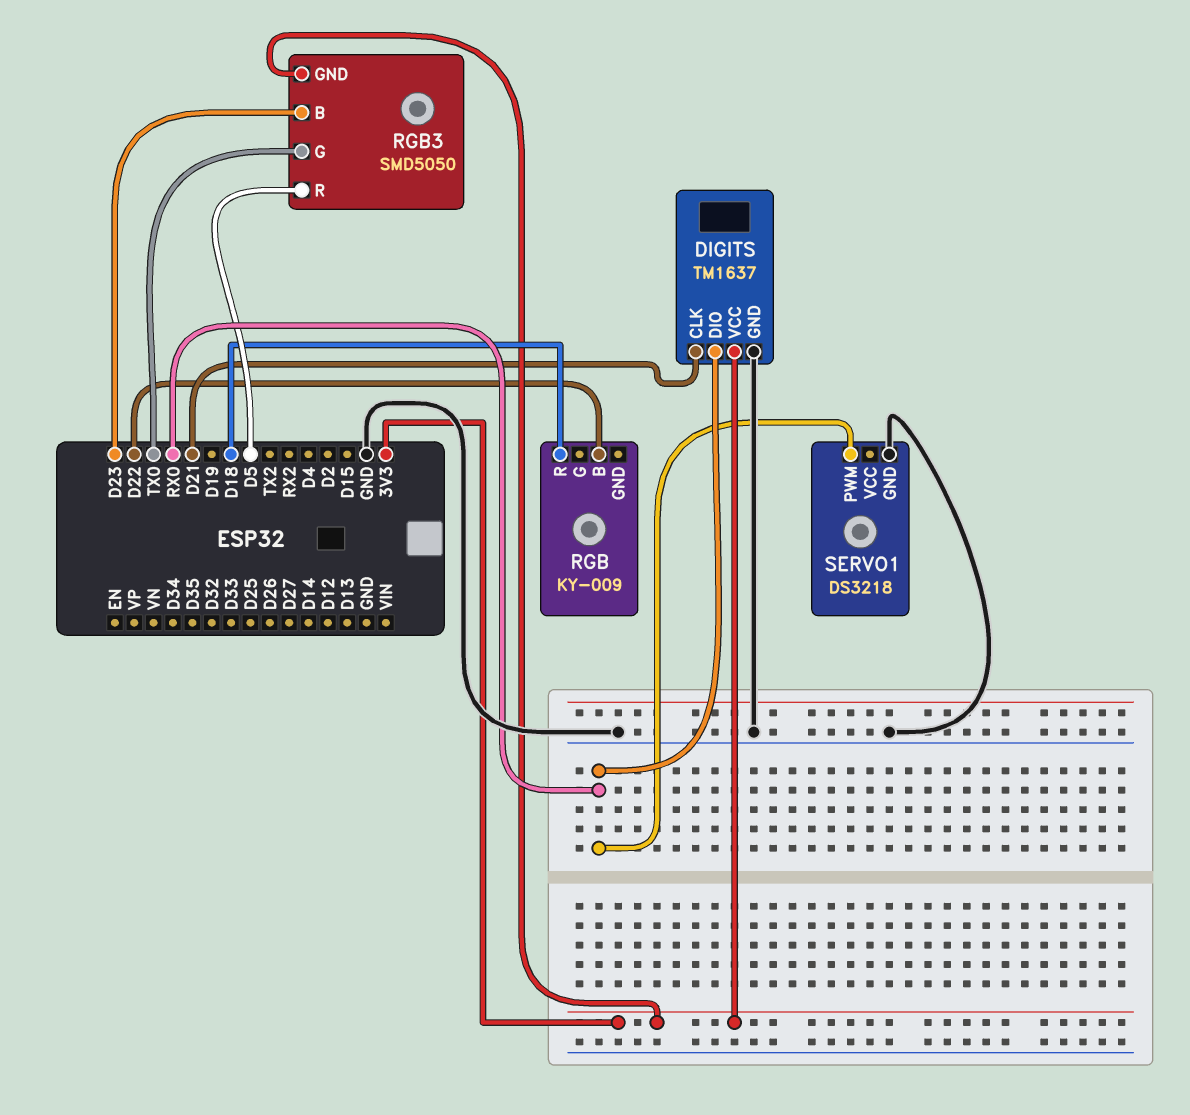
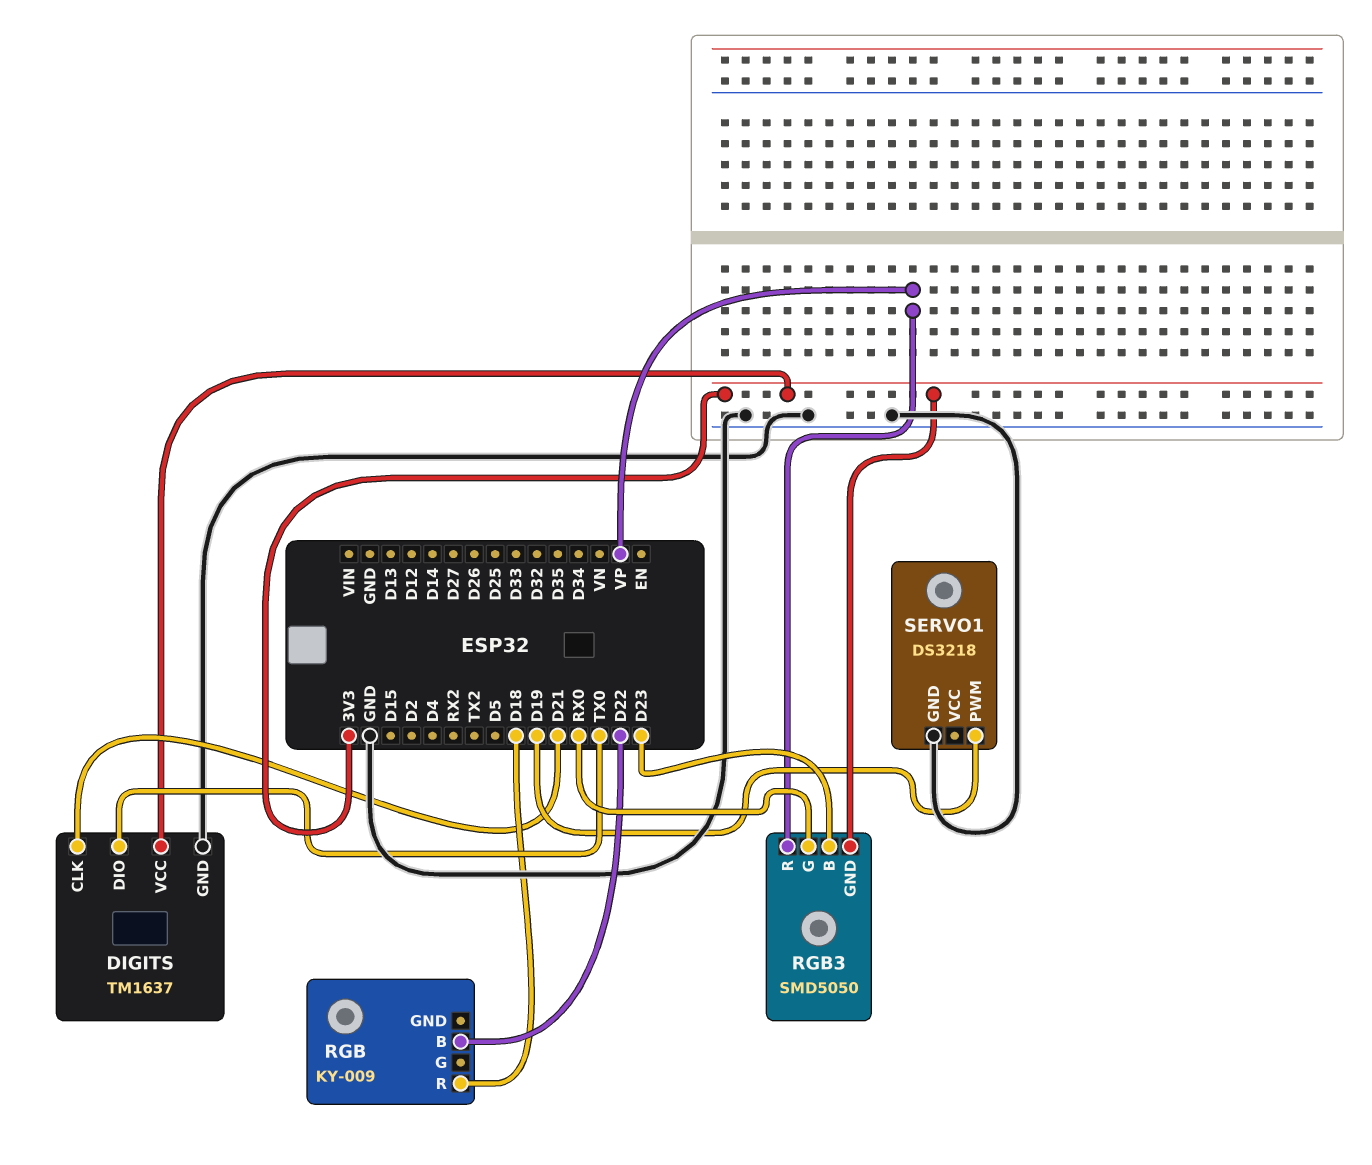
DIGITS pin DIO: RX0 -> TX0
RGB3 pin G: TX0 -> RX0
RGB3 pin R: D5 -> VP
SERVO1 pin PWM: RX0 -> D19

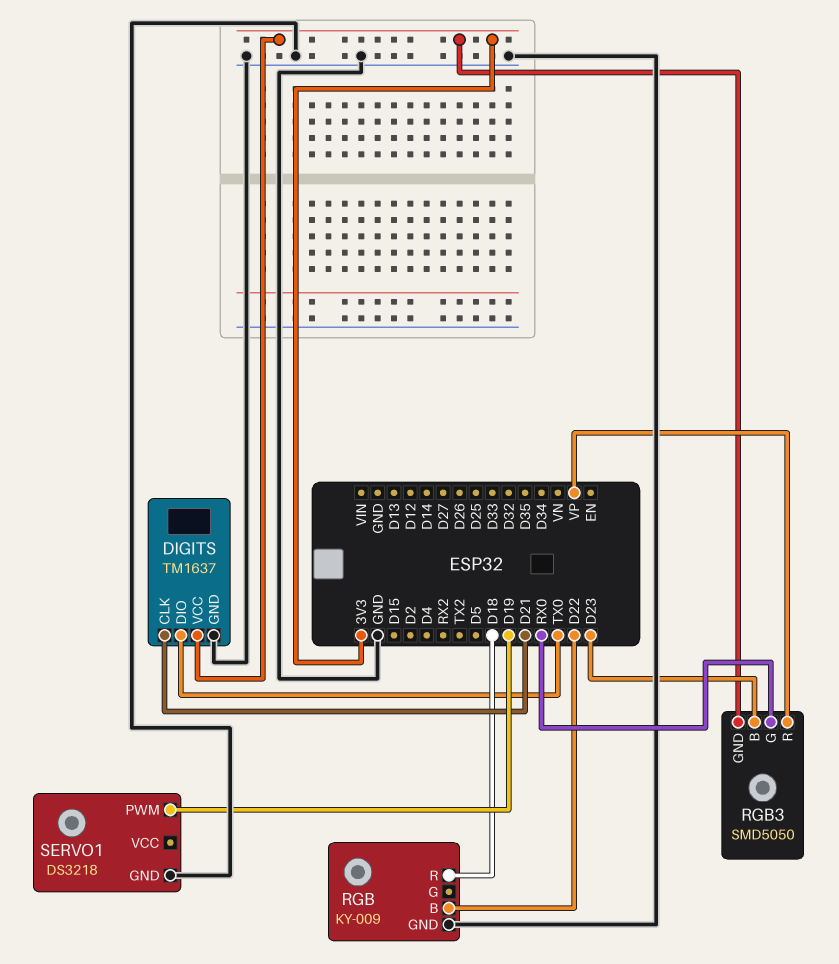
RGB pin GND: none -> GND

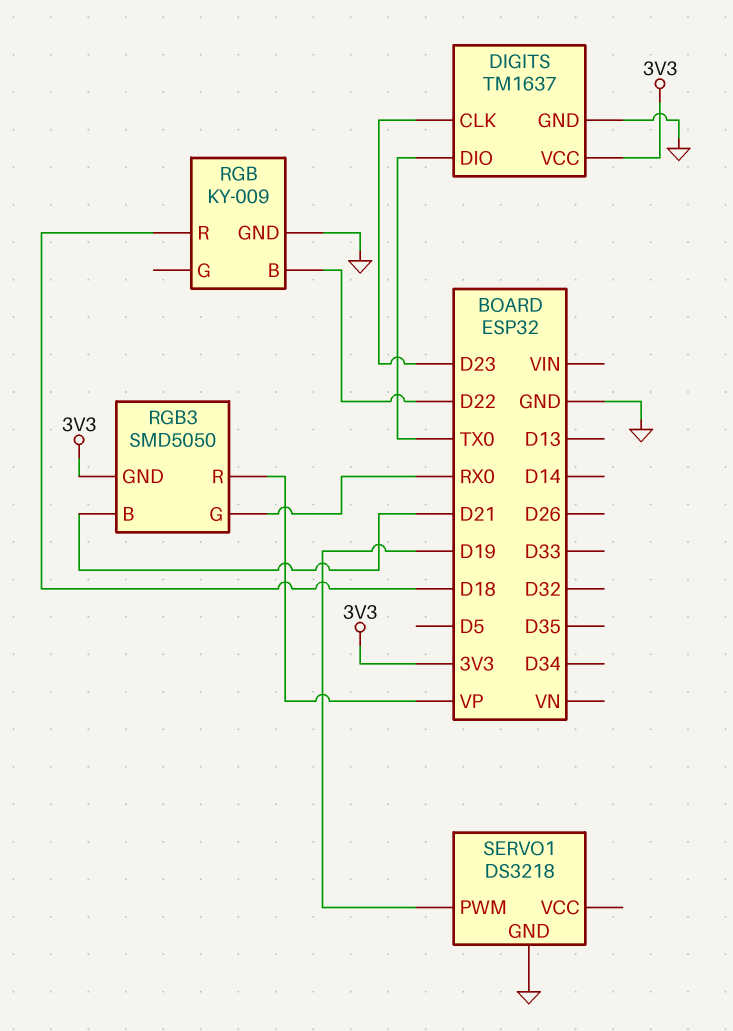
DIGITS pin CLK: D21 -> D23
RGB3 pin B: D23 -> D21

